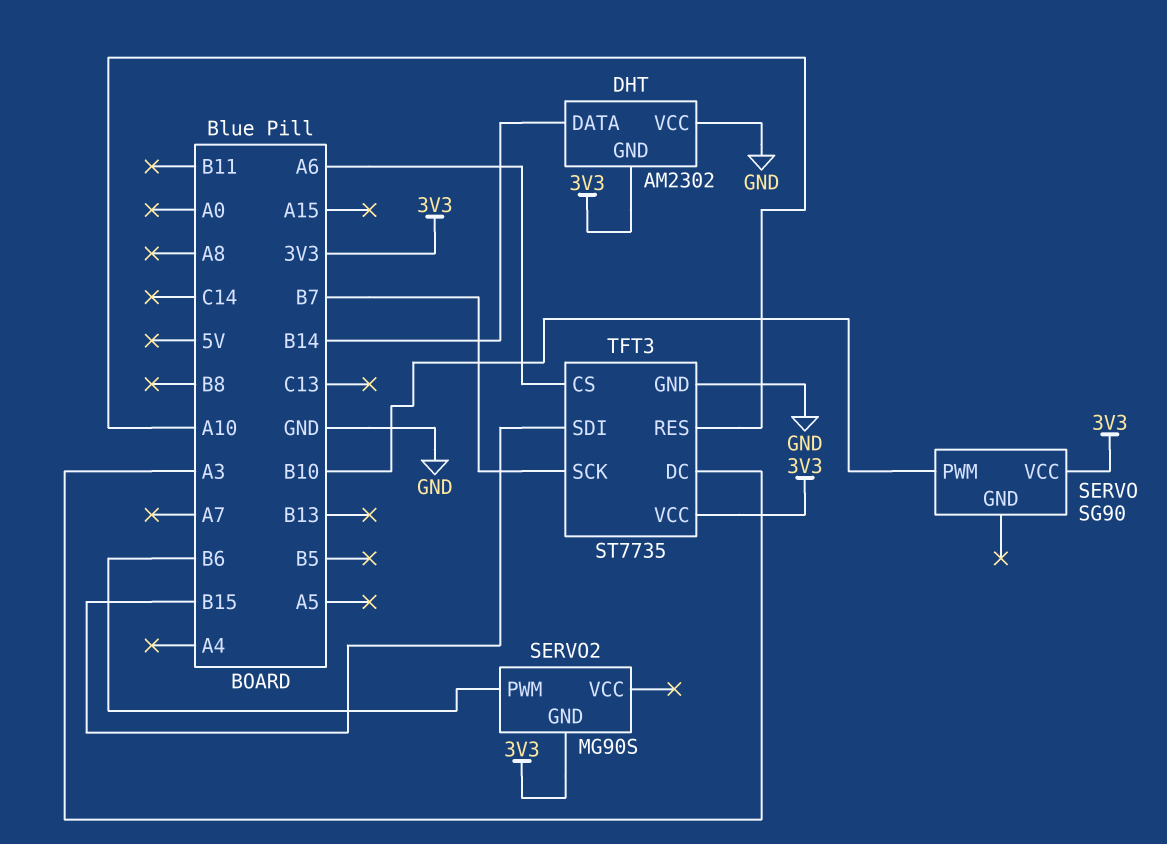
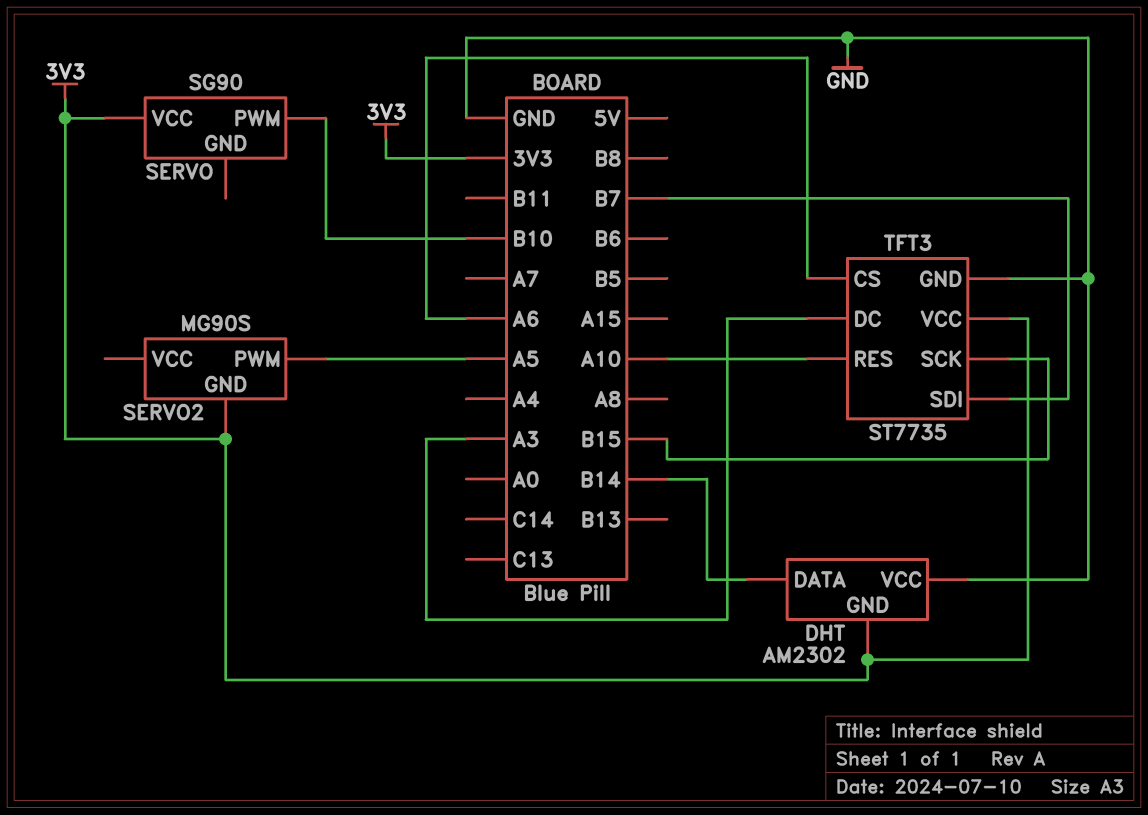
SERVO2 pin PWM: B6 -> A5
TFT3 pin SCK: B7 -> B15
TFT3 pin SDI: B15 -> B7

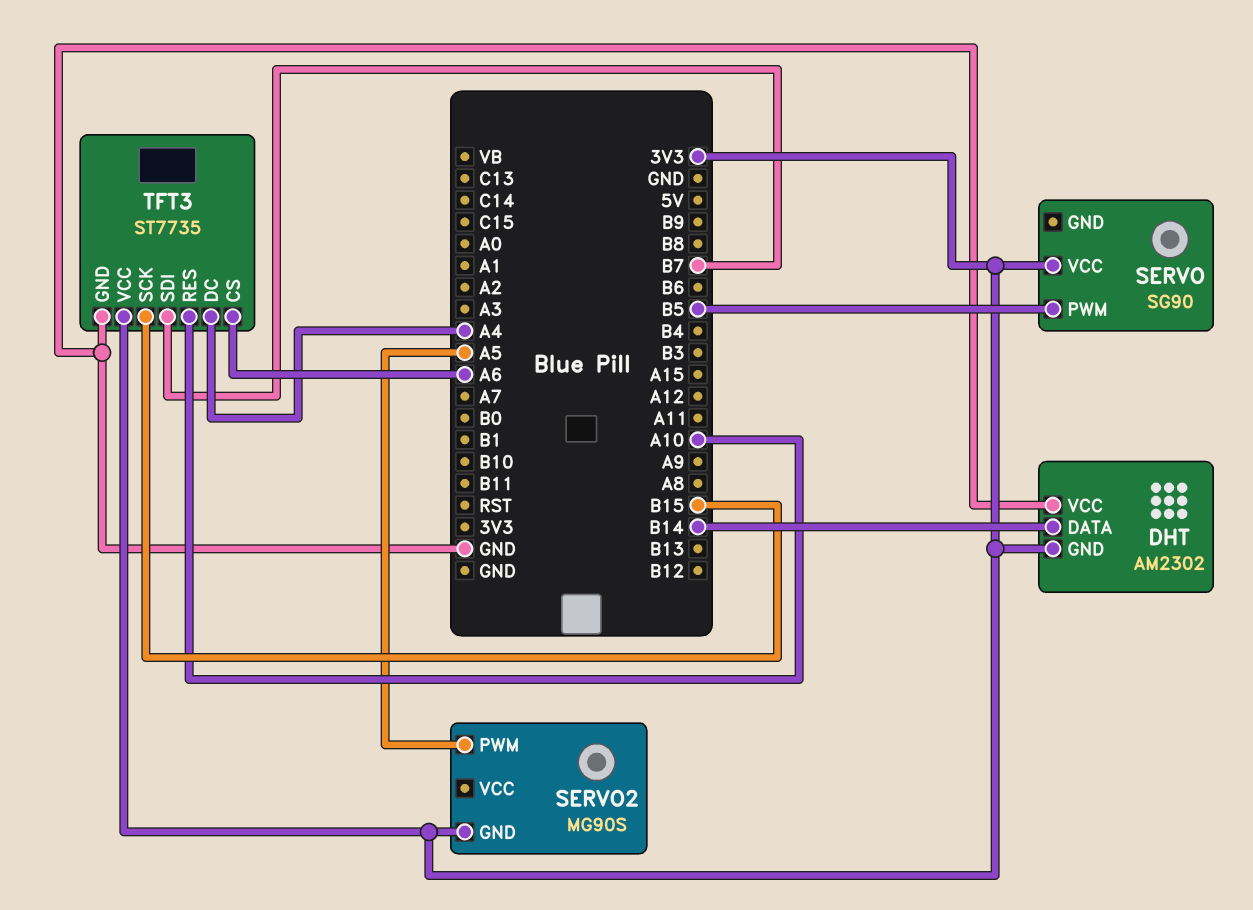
SERVO pin PWM: B10 -> B5
TFT3 pin DC: A3 -> A4

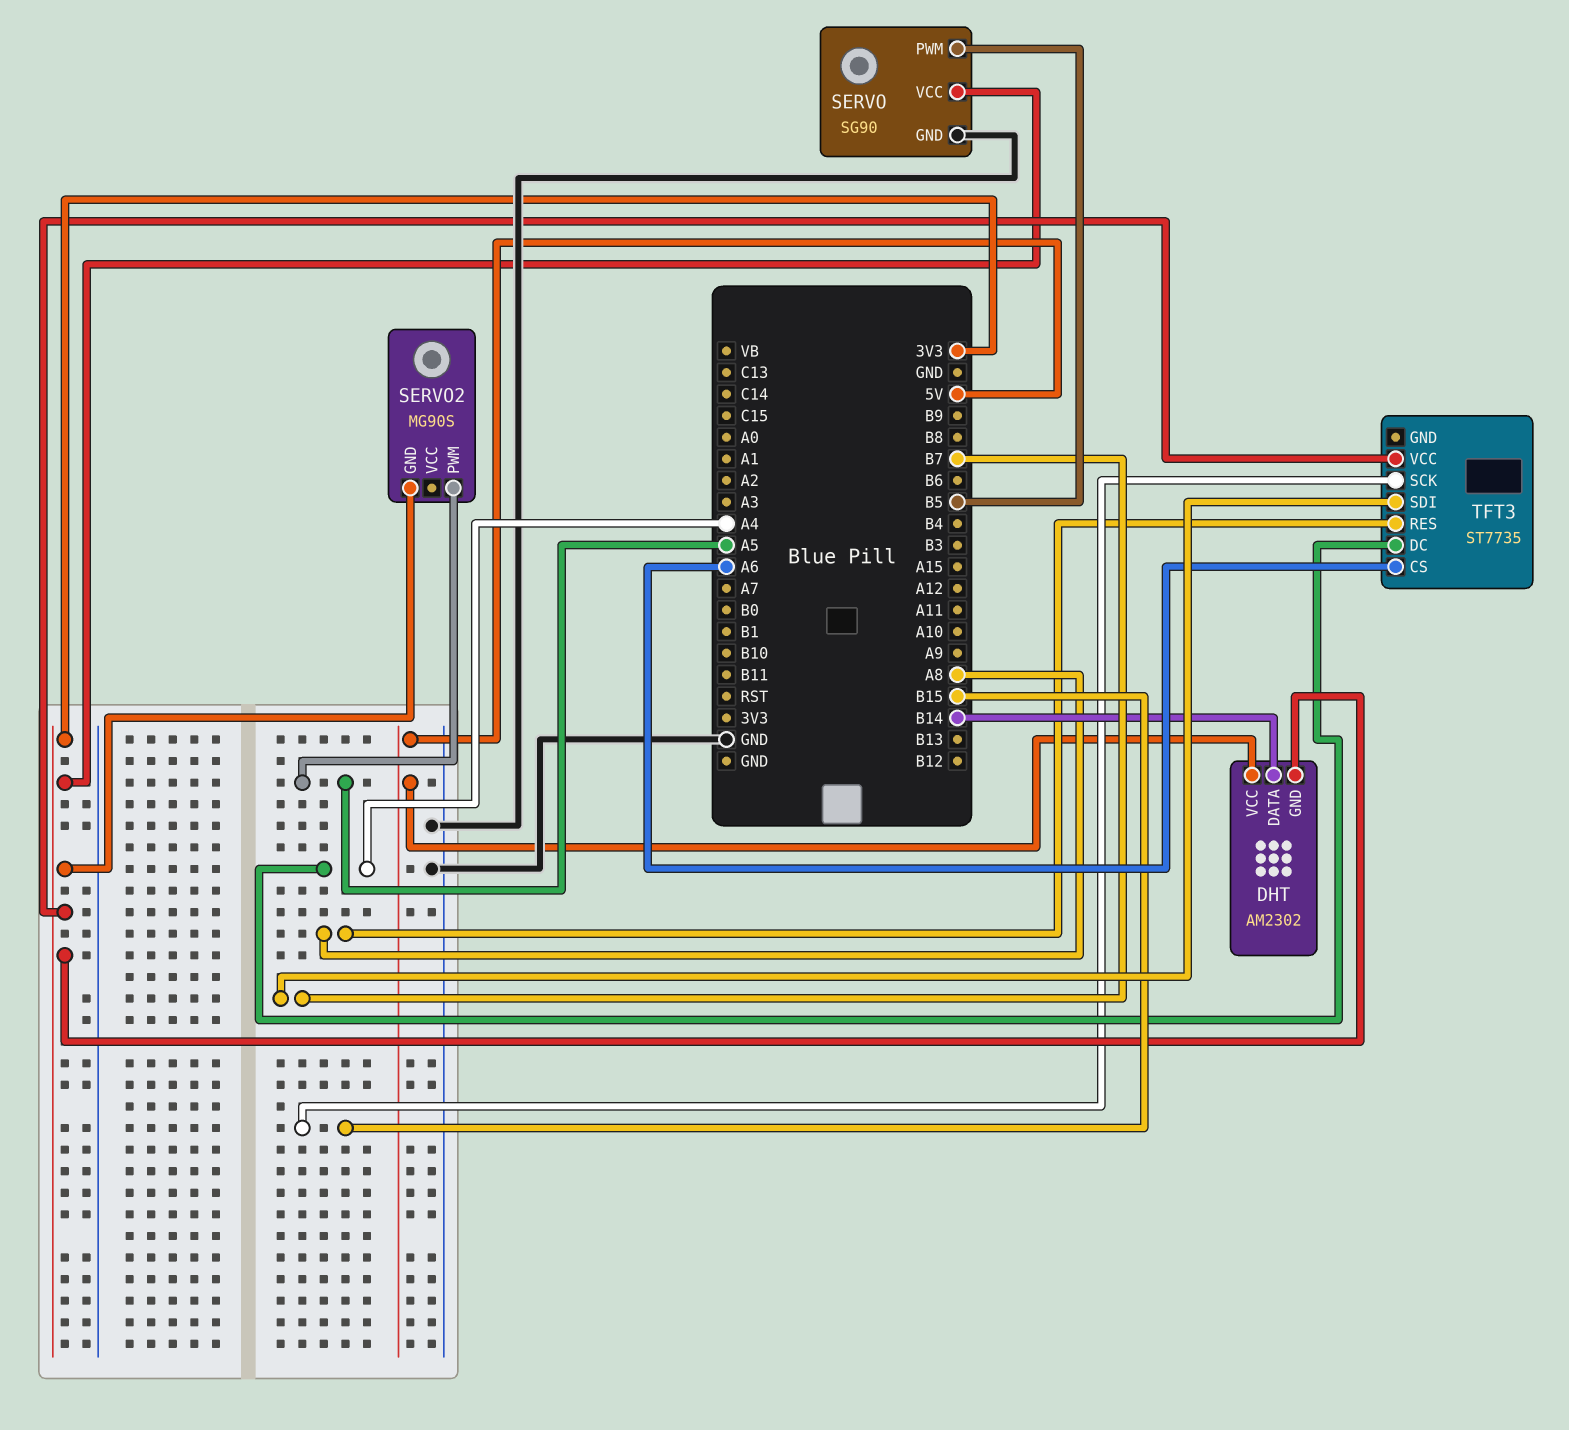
DHT pin VCC: GND -> 5V
SERVO pin GND: none -> GND
TFT3 pin GND: GND -> none
TFT3 pin RES: A10 -> A8

